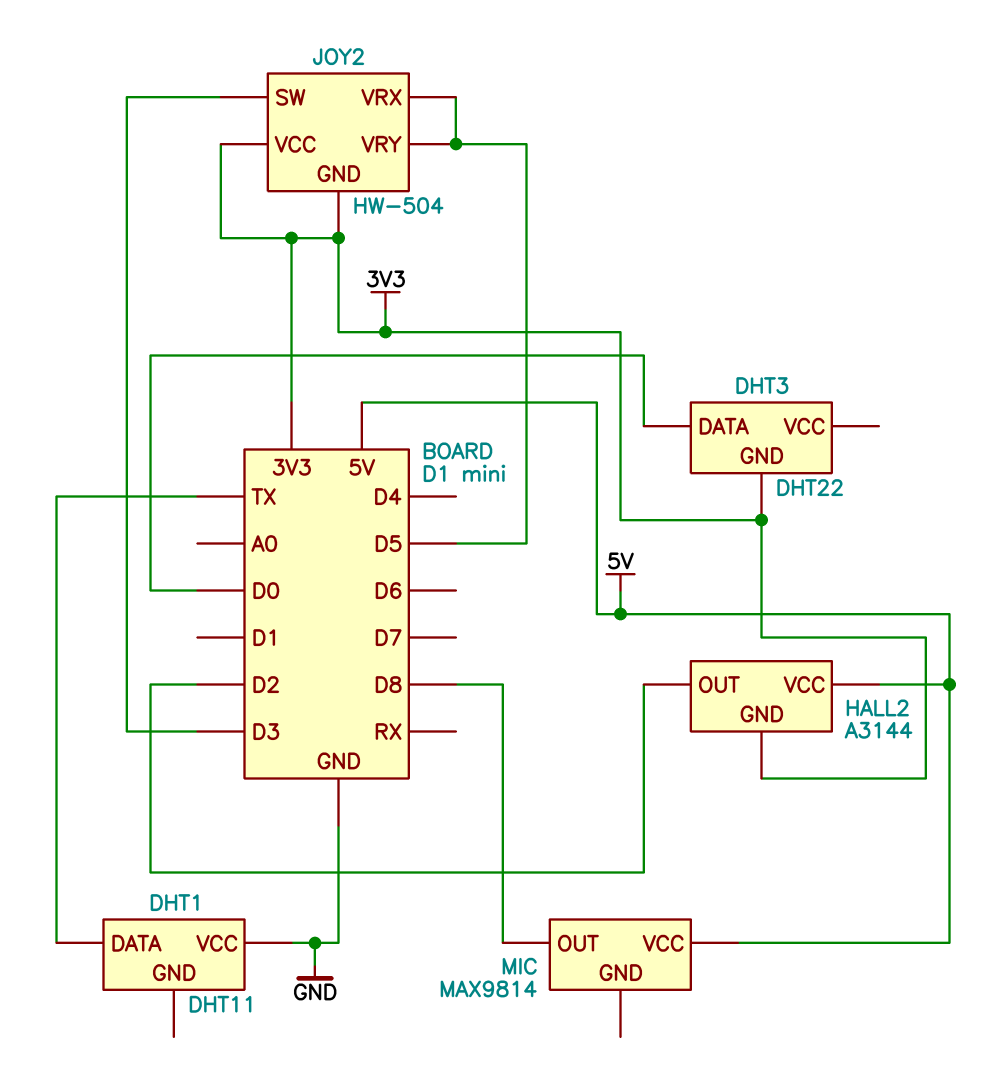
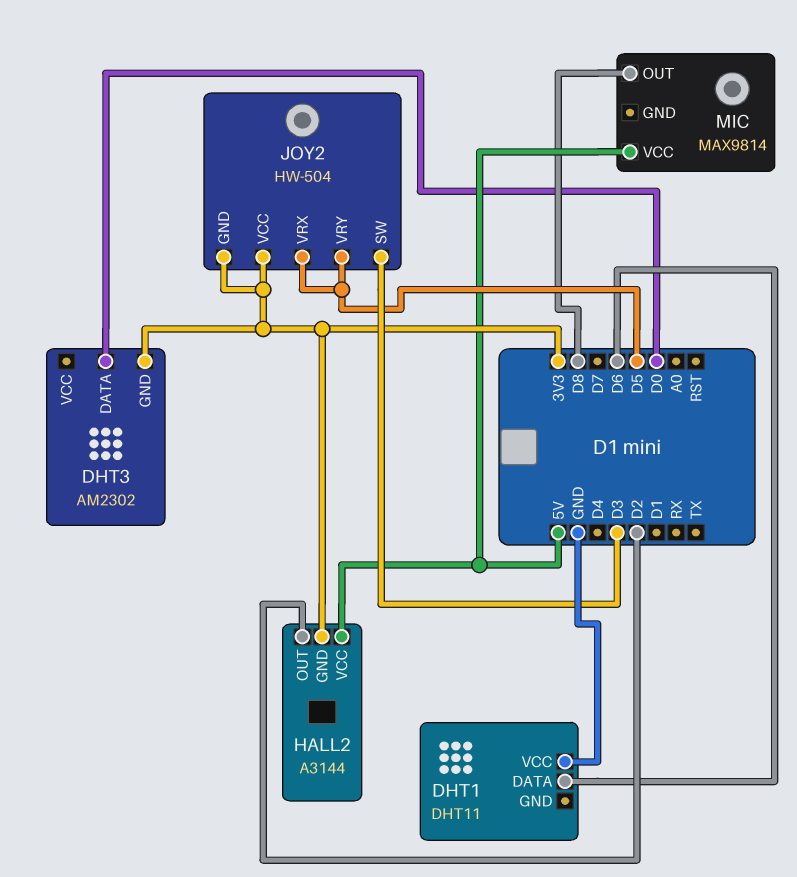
DHT1 pin DATA: TX -> D6
DHT3: DHT22 -> AM2302

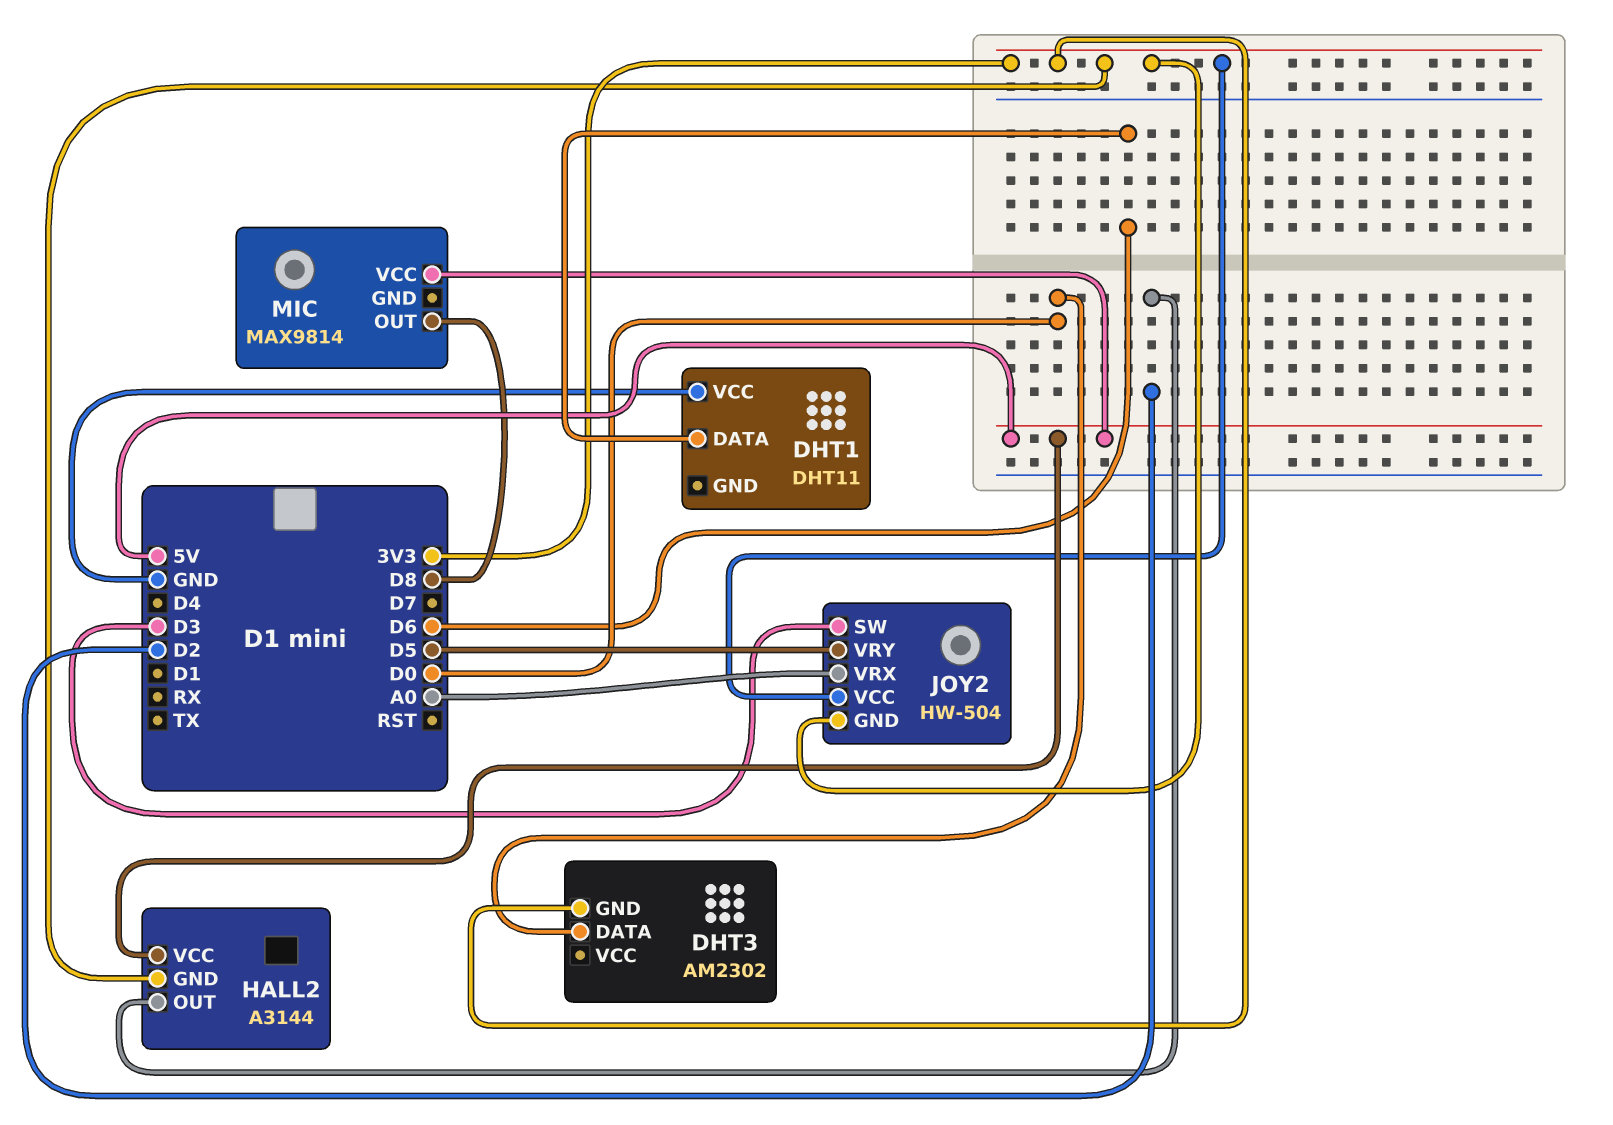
JOY2 pin VRX: D5 -> A0

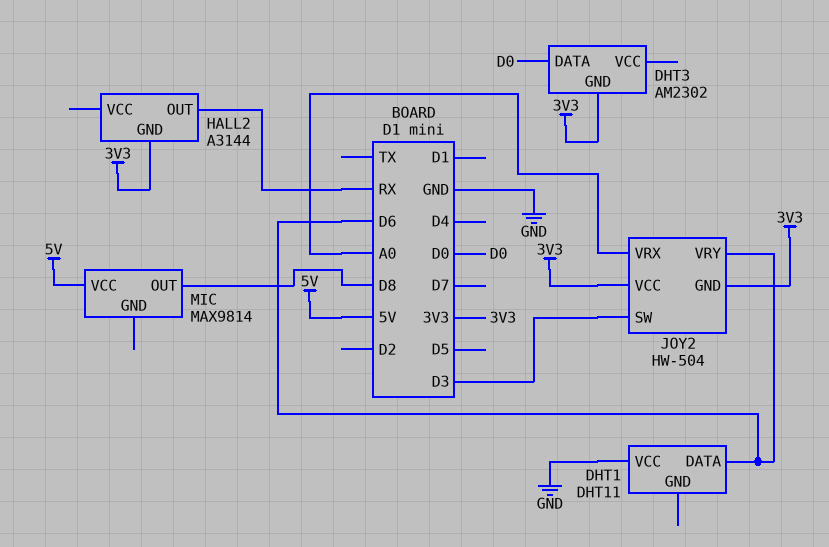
HALL2 pin OUT: D2 -> RX
HALL2 pin VCC: 5V -> none
JOY2 pin VRY: D5 -> D6

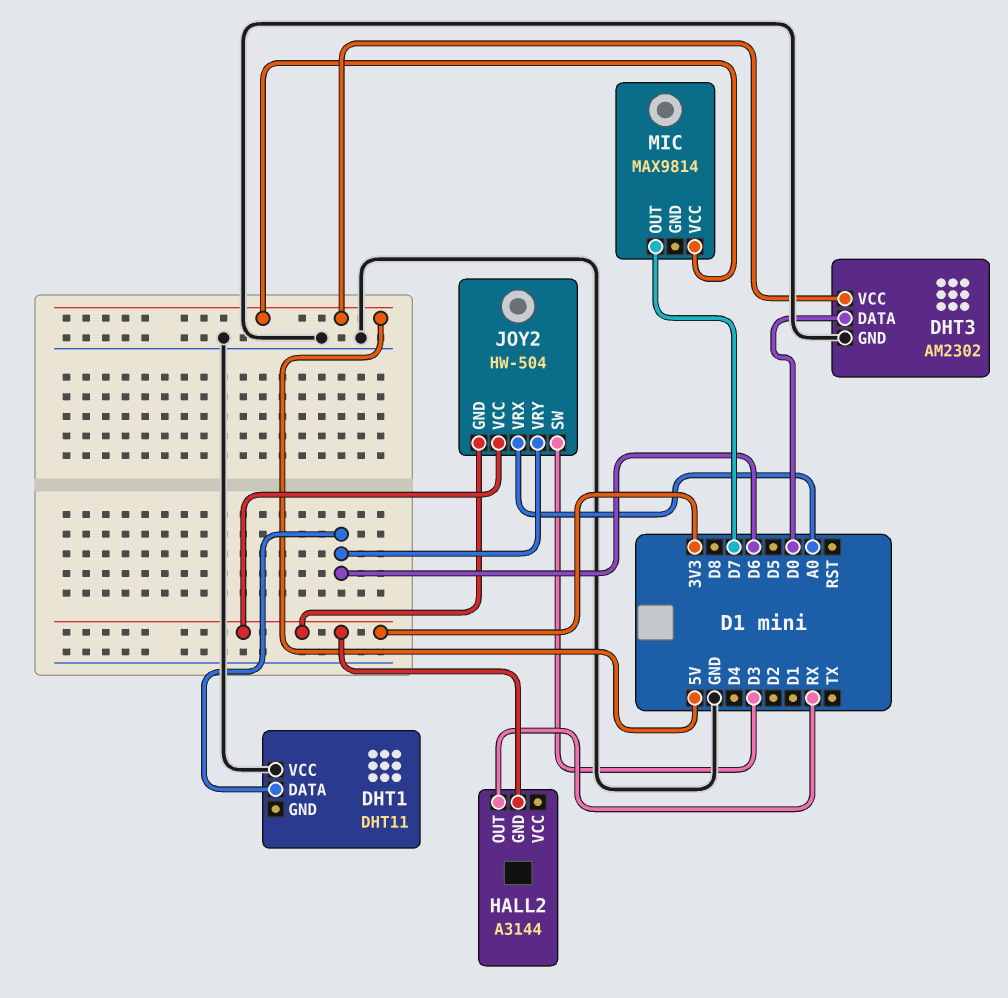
DHT3 pin GND: 3V3 -> GND
DHT3 pin VCC: none -> 5V
MIC pin OUT: D8 -> D7

